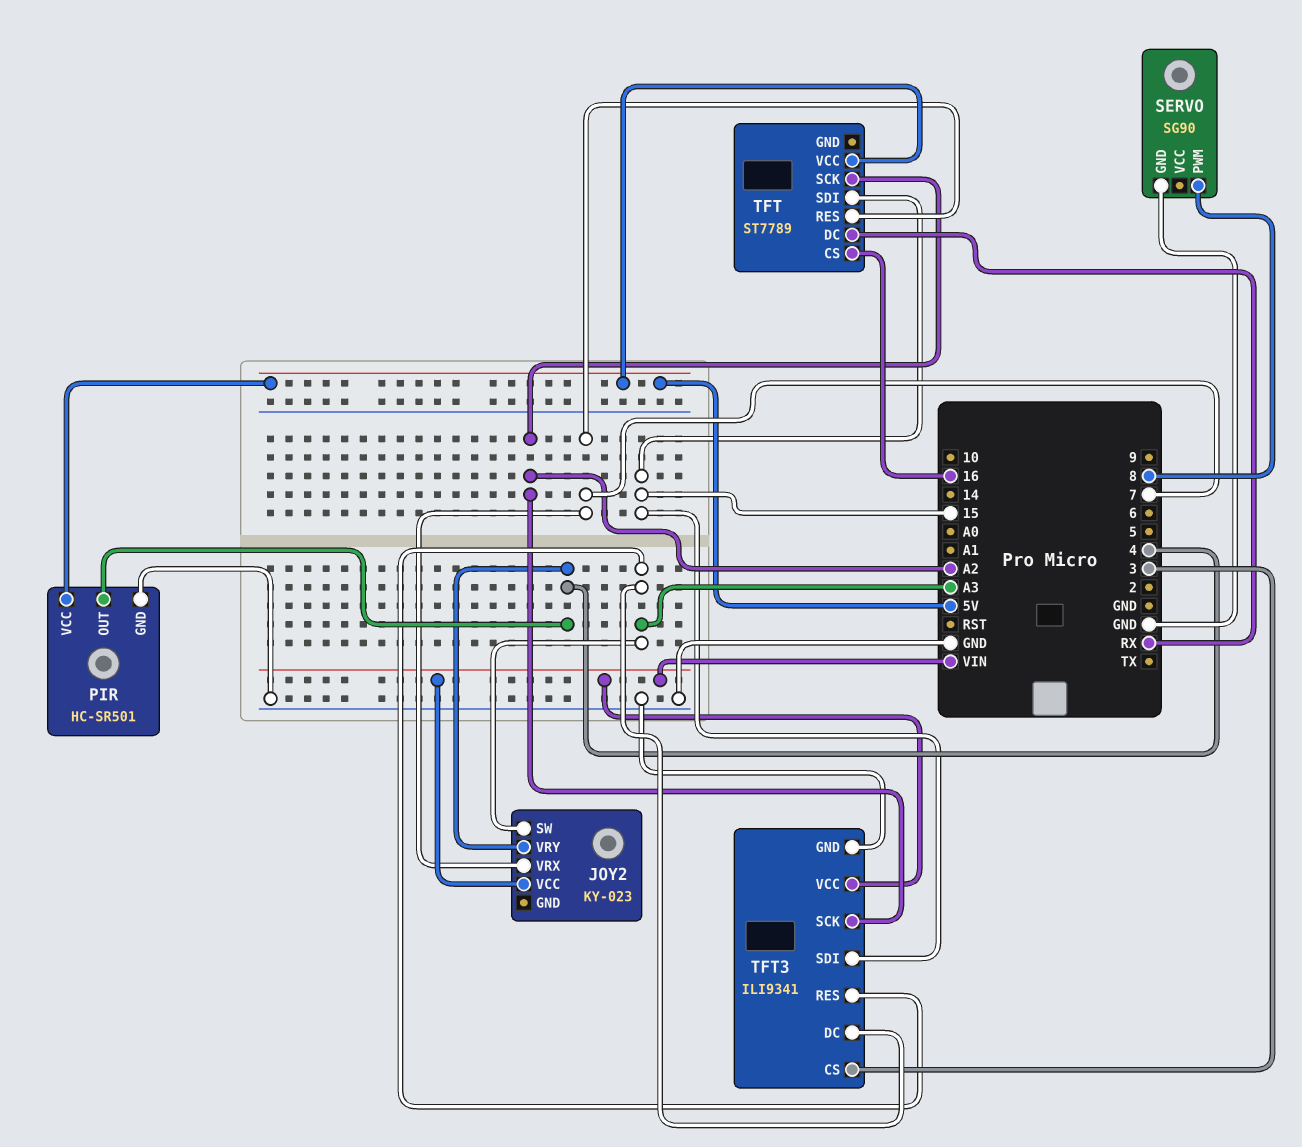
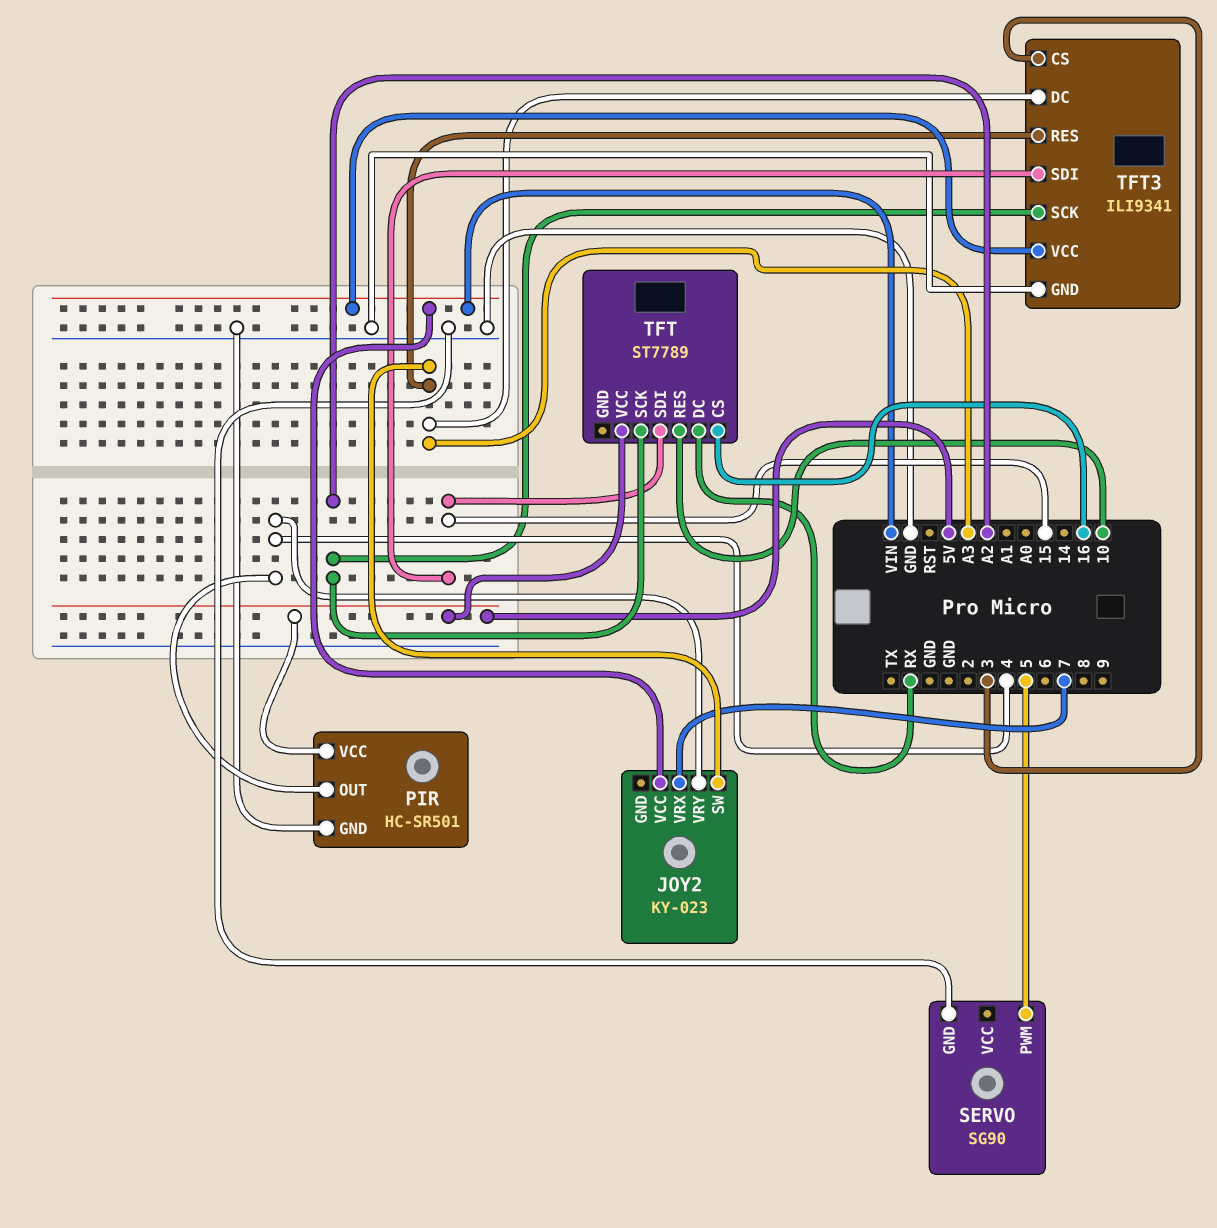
SERVO pin PWM: 8 -> 5
TFT pin RES: 7 -> 10

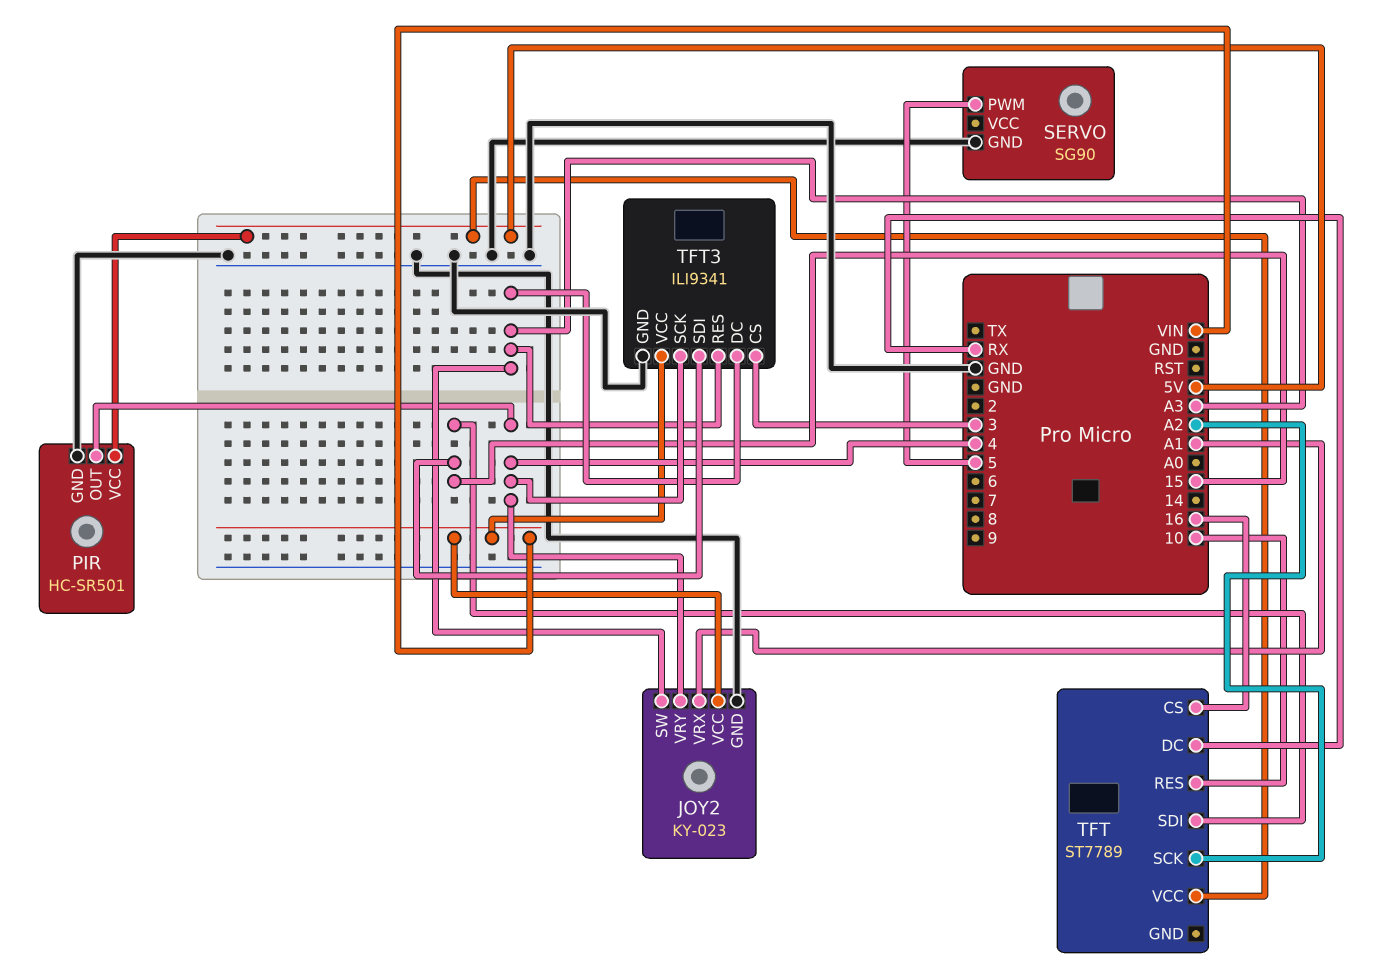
JOY2 pin GND: none -> GND
JOY2 pin VRX: 7 -> A1
TFT3 pin SCK: A2 -> 4

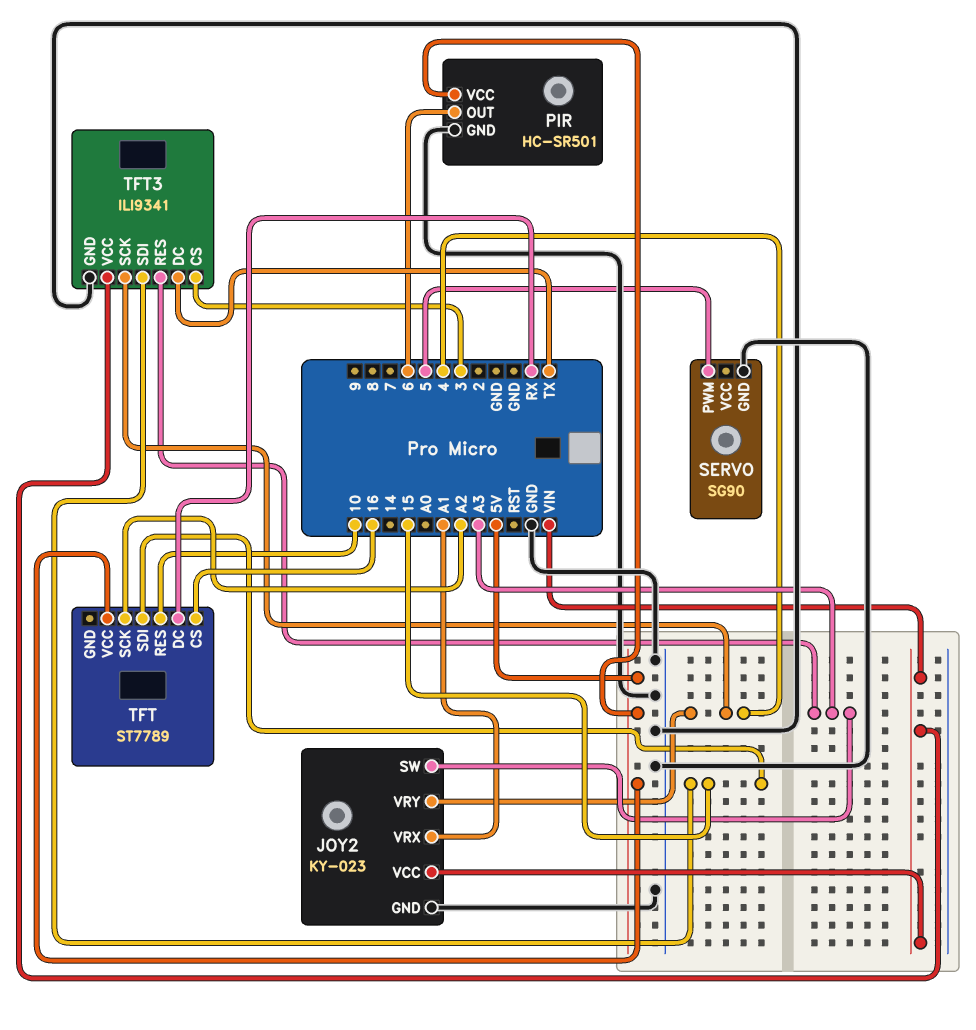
PIR pin OUT: 4 -> 6
TFT3 pin DC: A3 -> TX

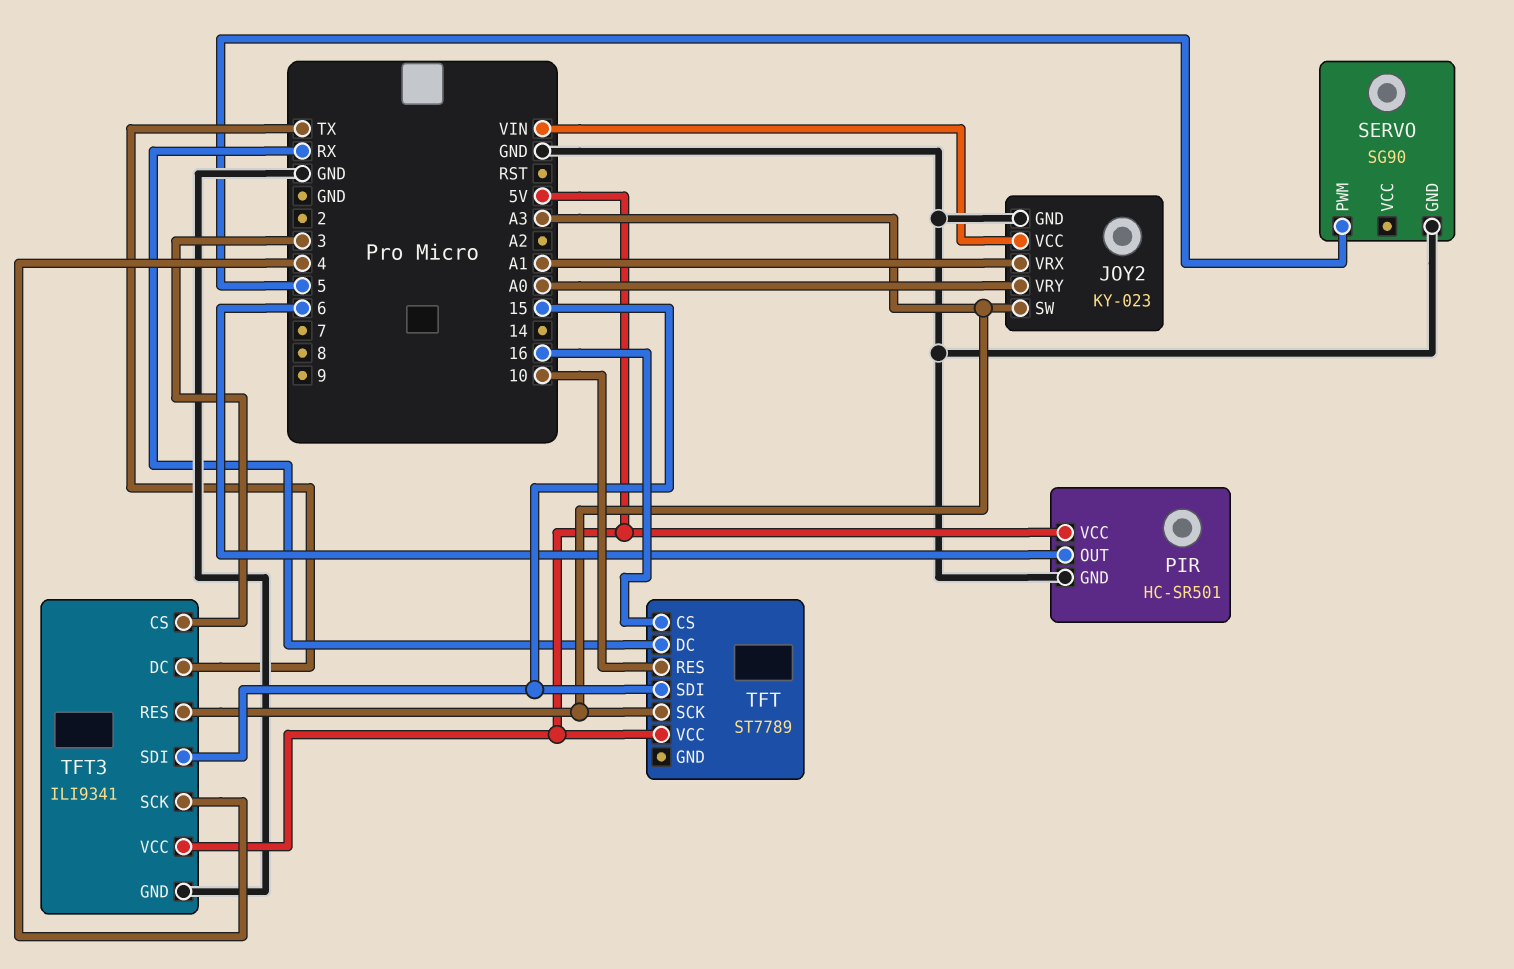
JOY2 pin VRY: 4 -> A0
TFT pin SCK: A2 -> A3
TFT3 pin VCC: VIN -> 5V

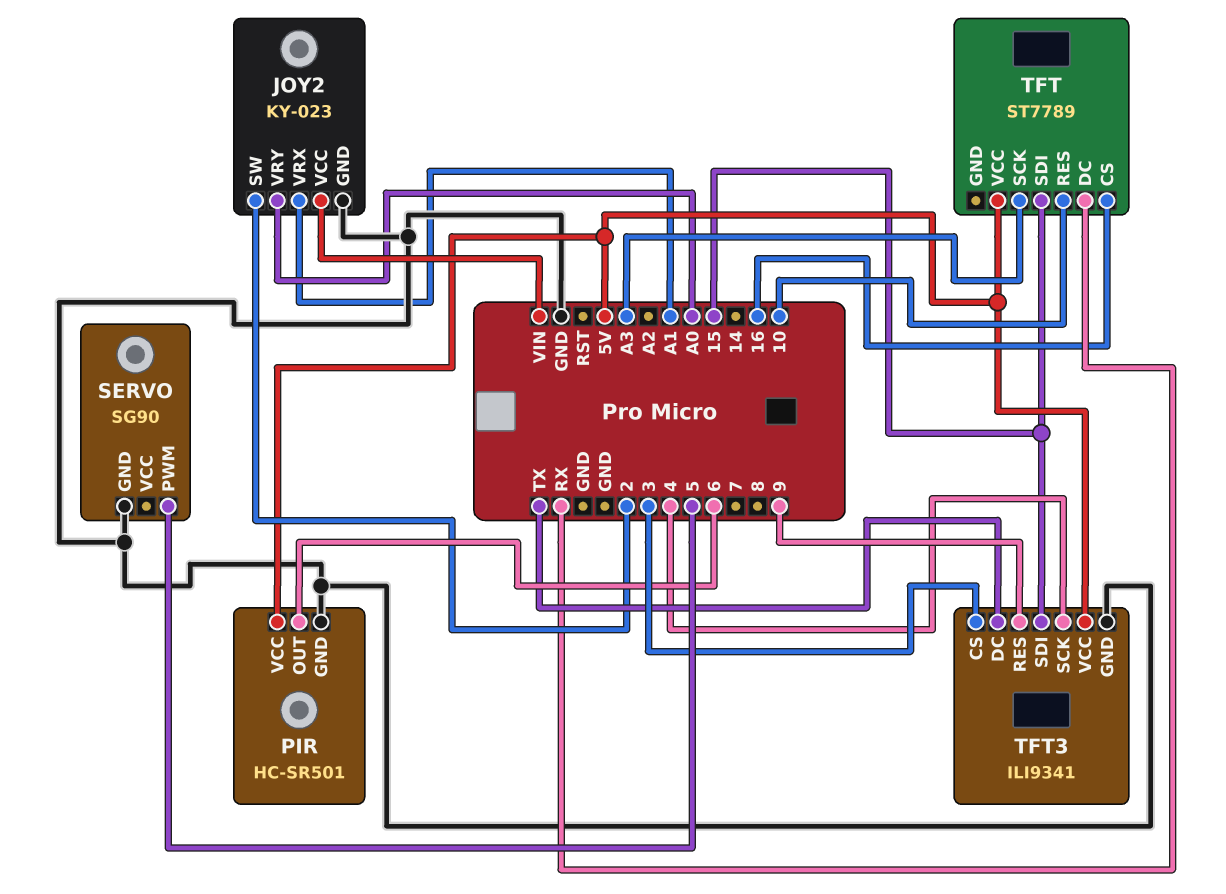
JOY2 pin SW: A3 -> 2
TFT3 pin RES: A3 -> 9

